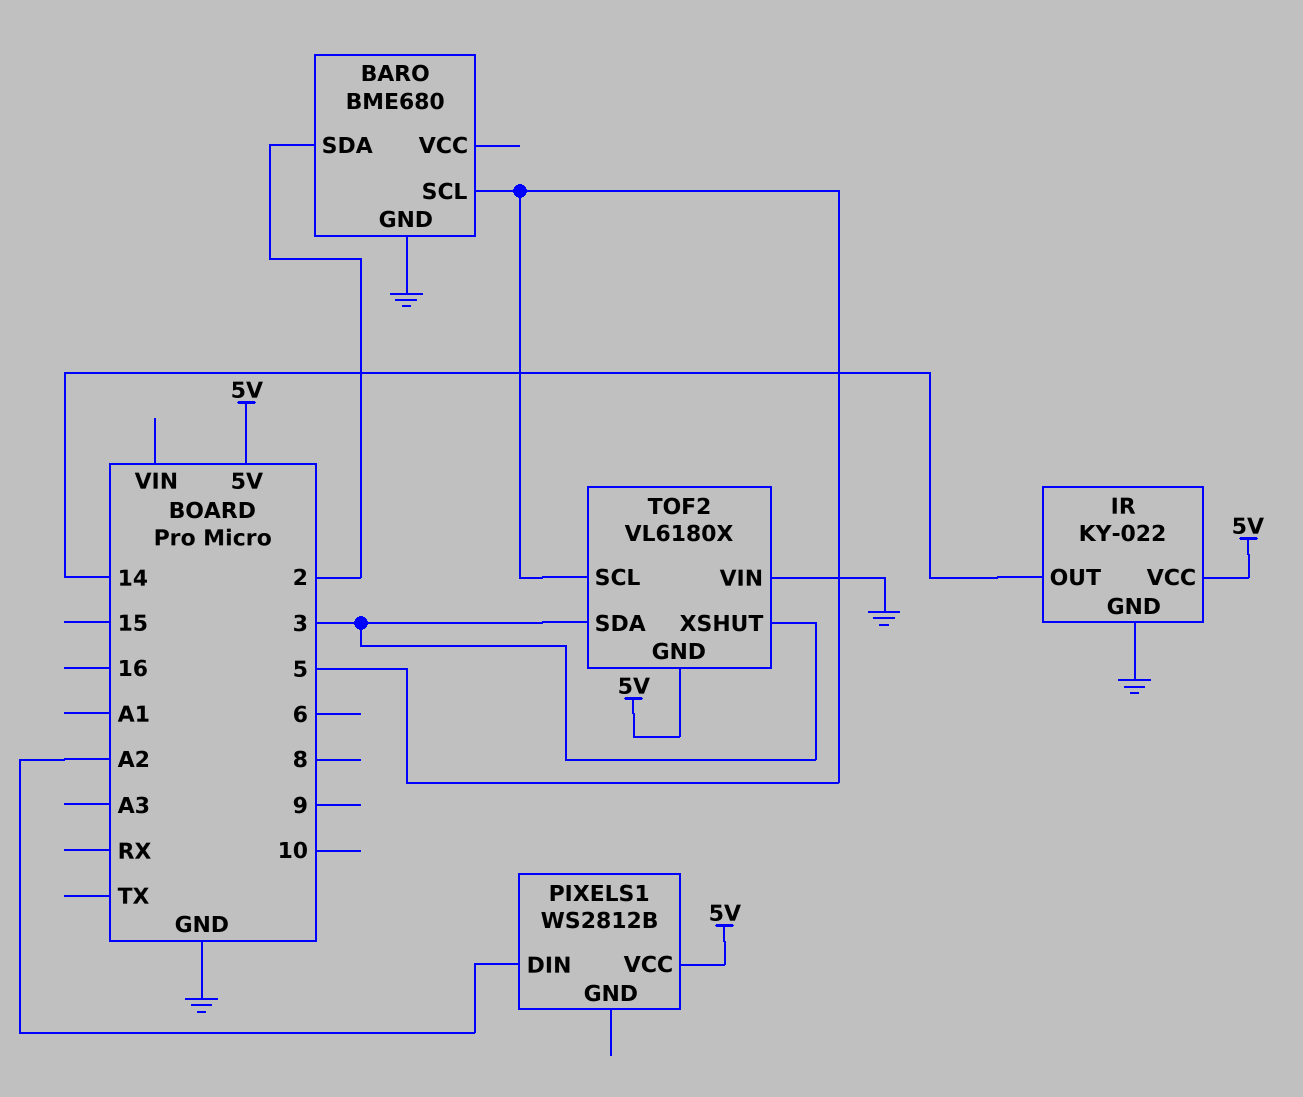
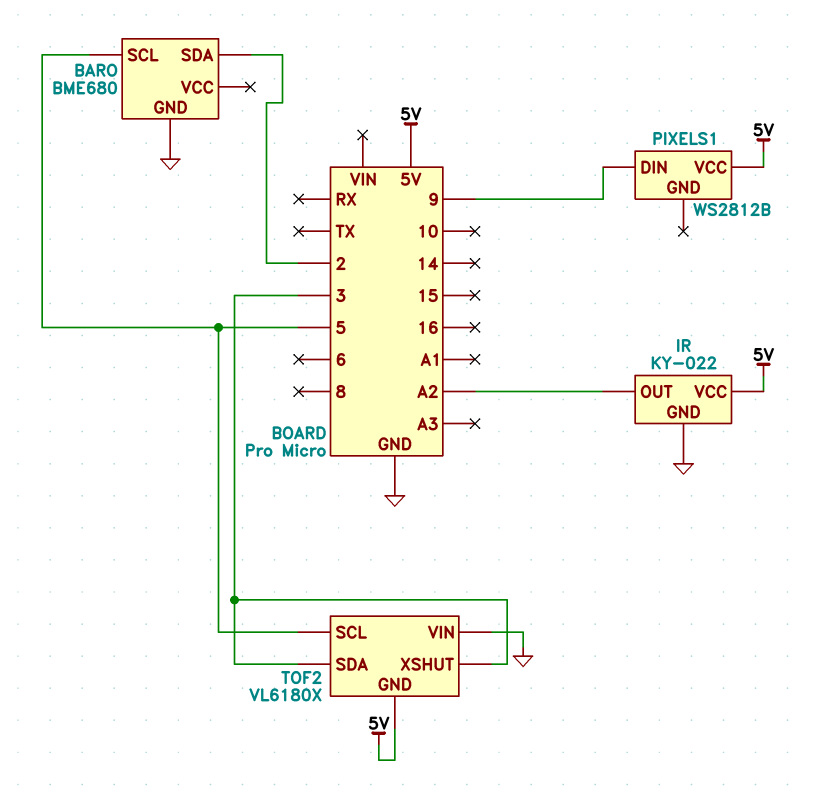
IR pin OUT: 14 -> A2
PIXELS1 pin DIN: A2 -> 9

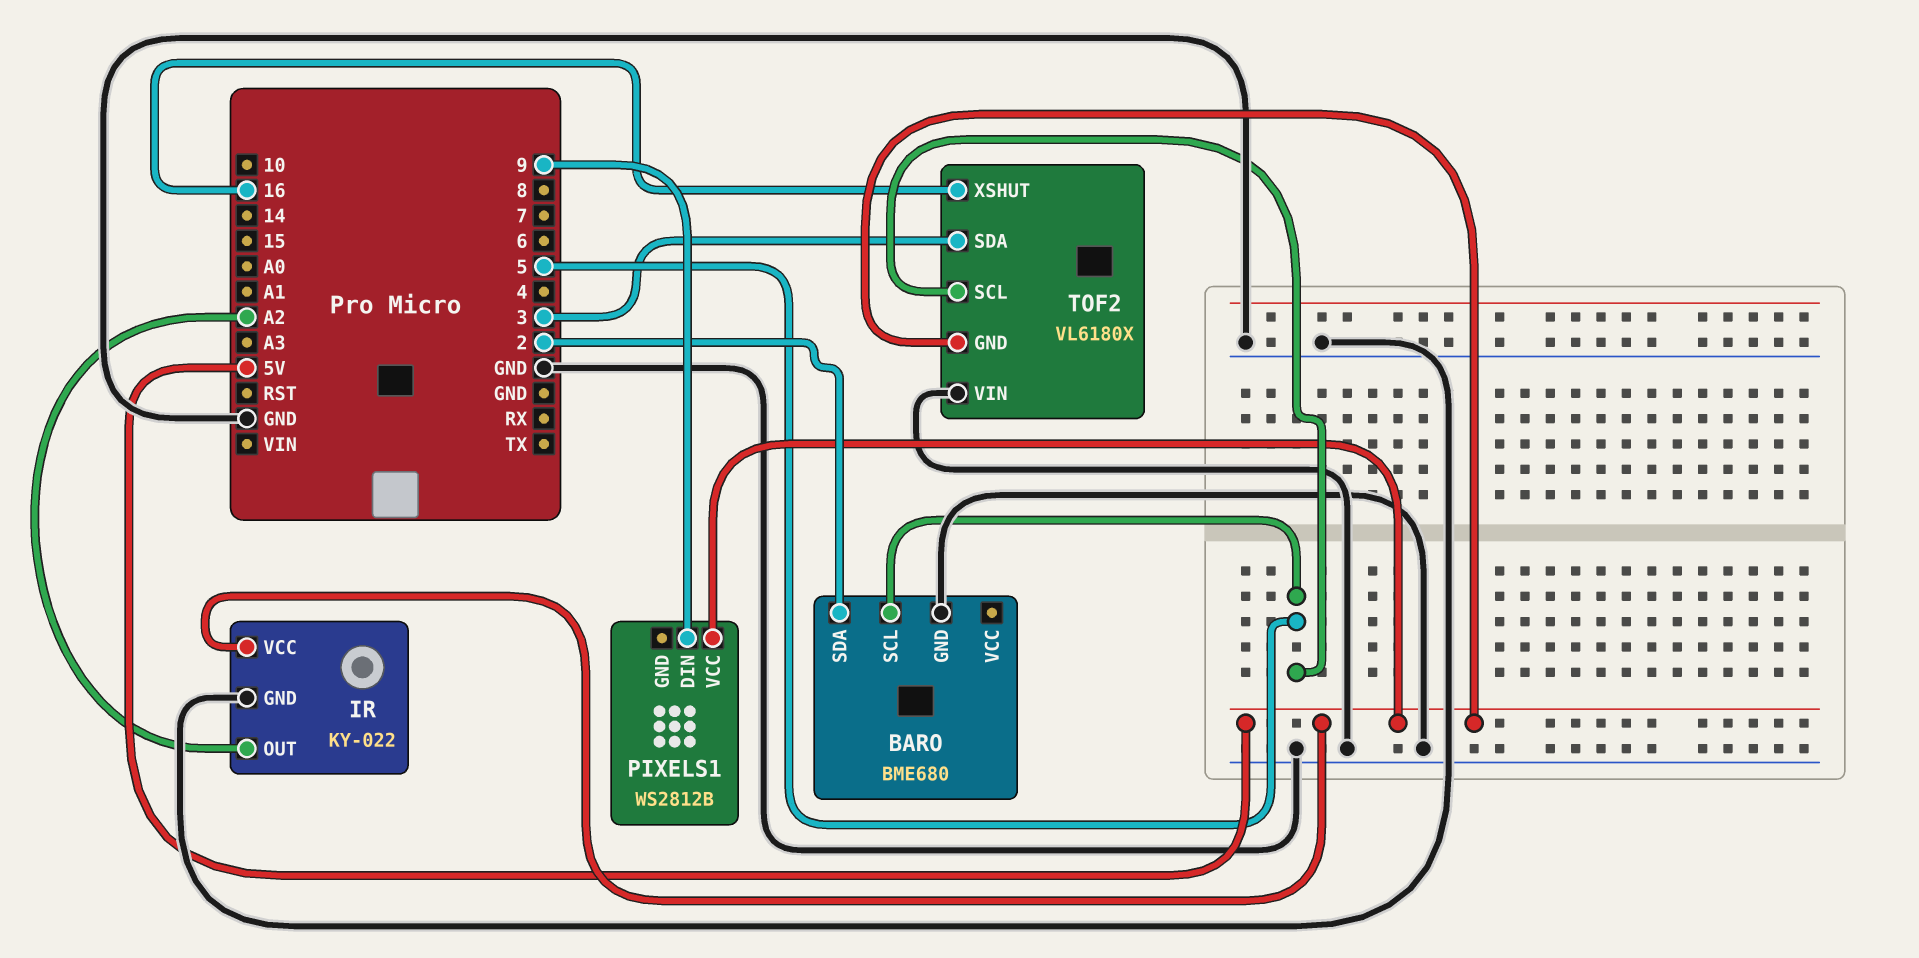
TOF2 pin XSHUT: 3 -> 16

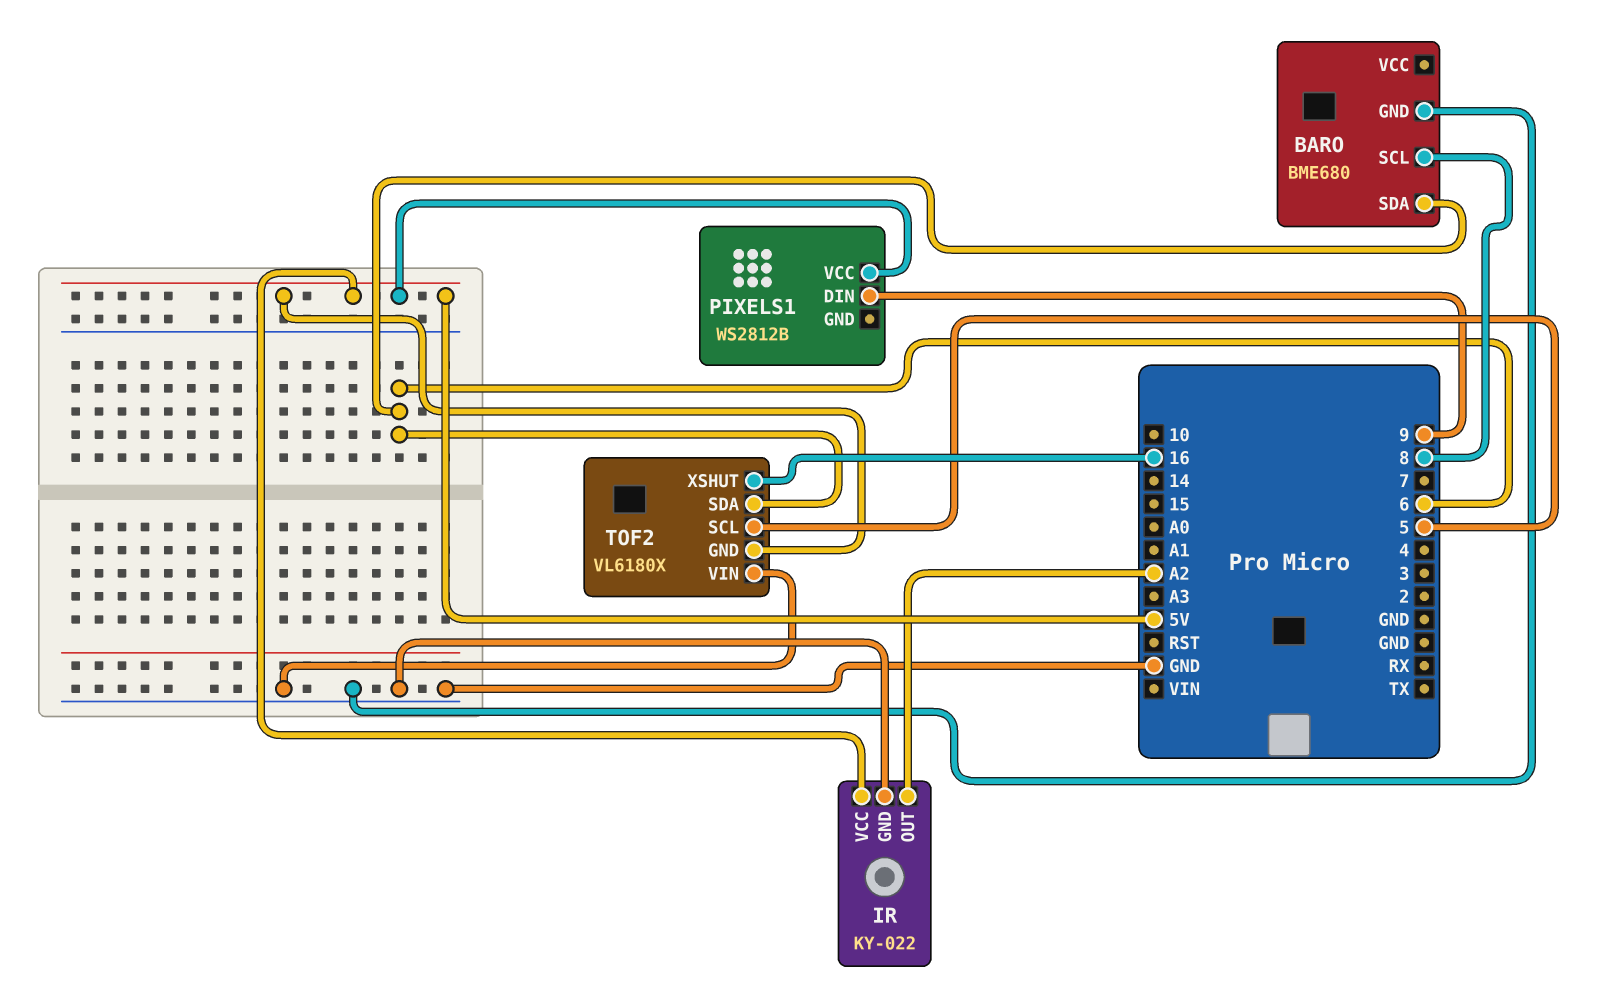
BARO pin SCL: 5 -> 8
BARO pin SDA: 2 -> 6
TOF2 pin SDA: 3 -> 6

